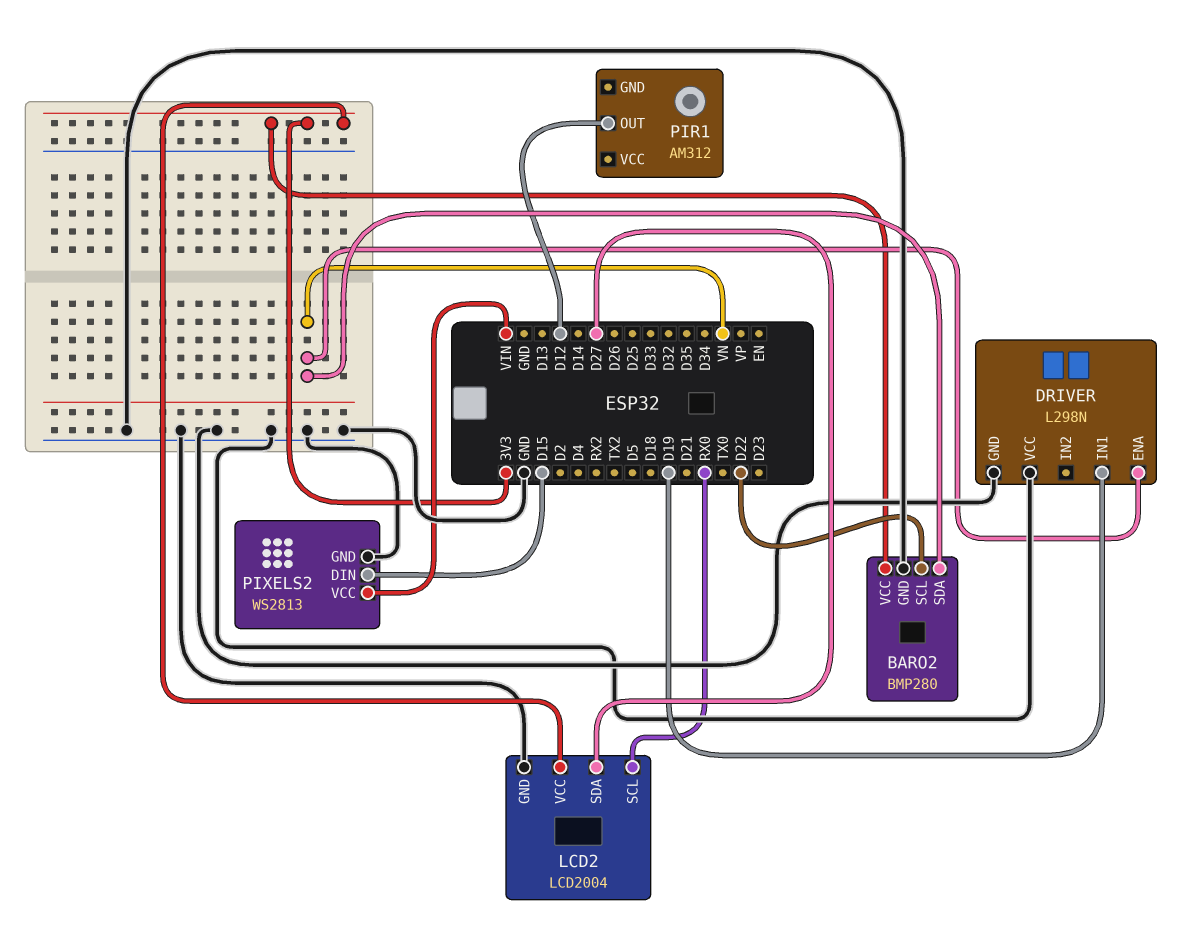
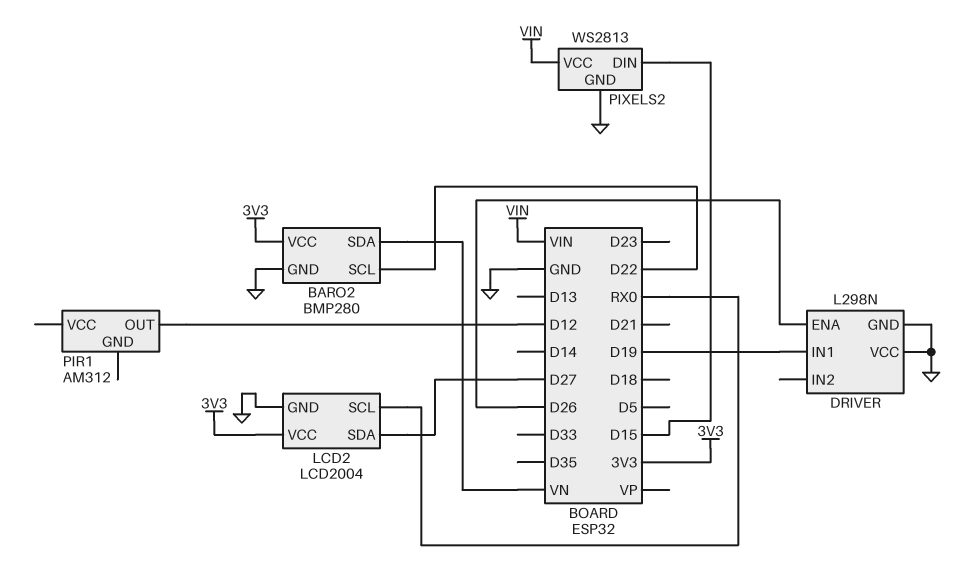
DRIVER pin ENA: VN -> D26

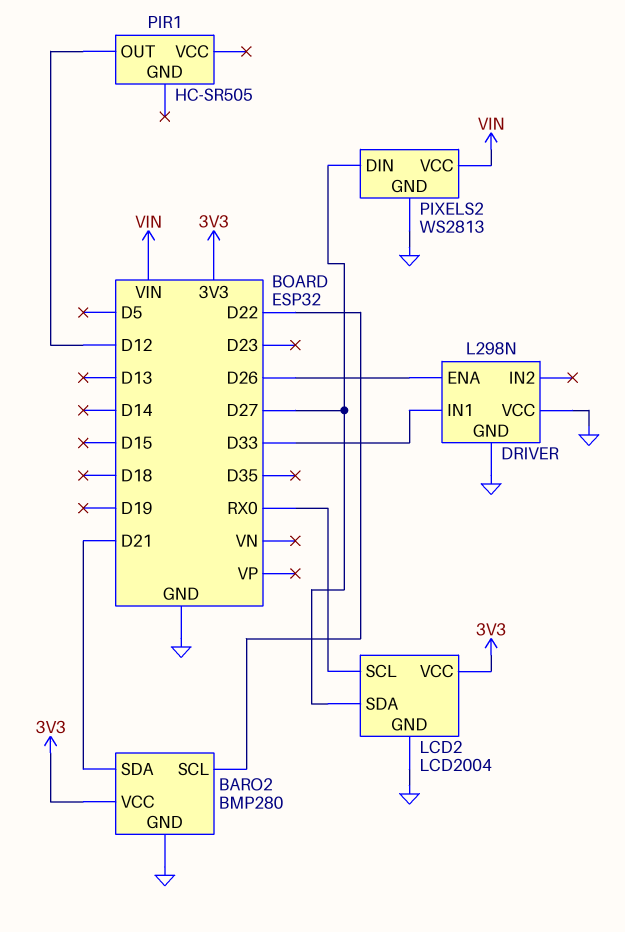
BARO2 pin SDA: VN -> D21
DRIVER pin IN1: D19 -> D33
PIR1: AM312 -> HC-SR505
PIXELS2 pin DIN: D15 -> D27

